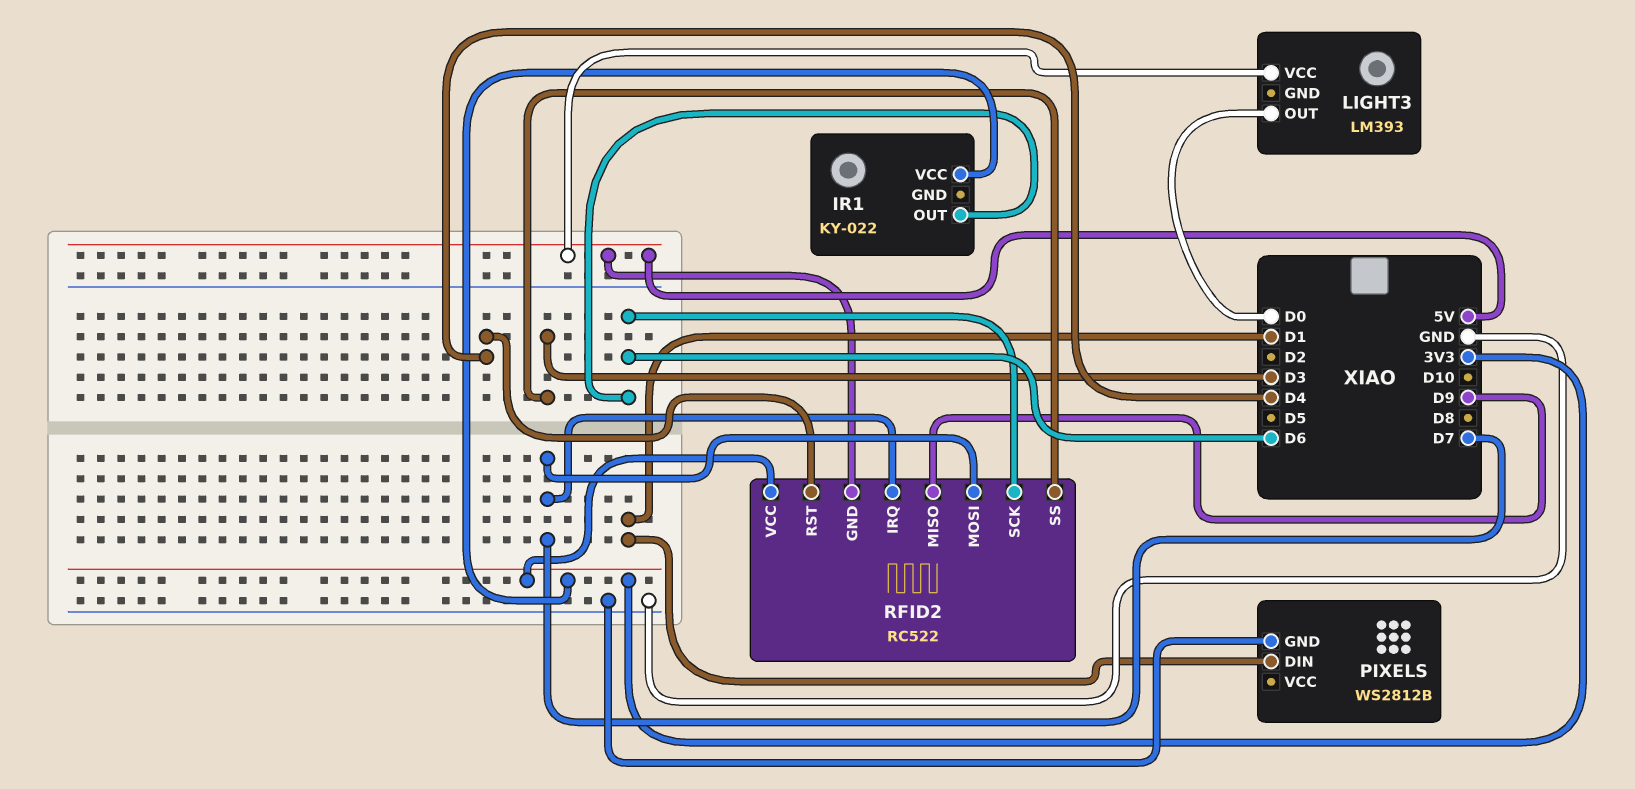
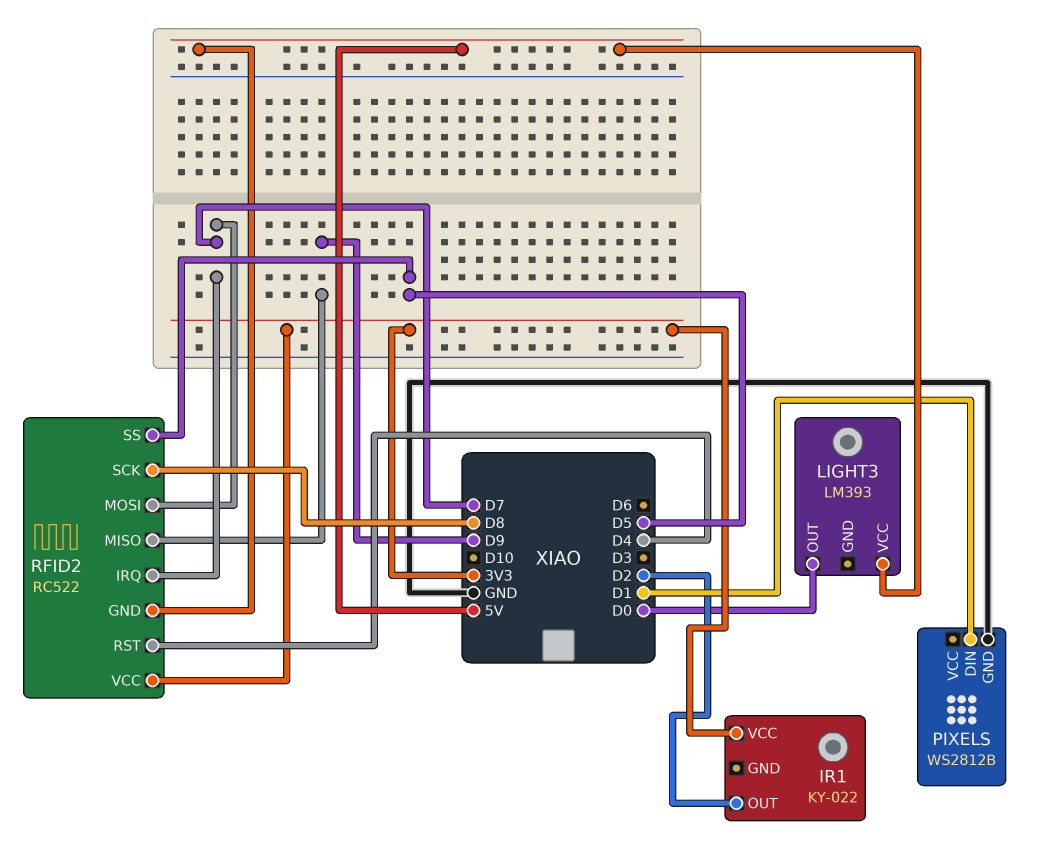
IR1 pin OUT: D6 -> D2
RFID2 pin SCK: D6 -> D8
RFID2 pin SS: D3 -> D5

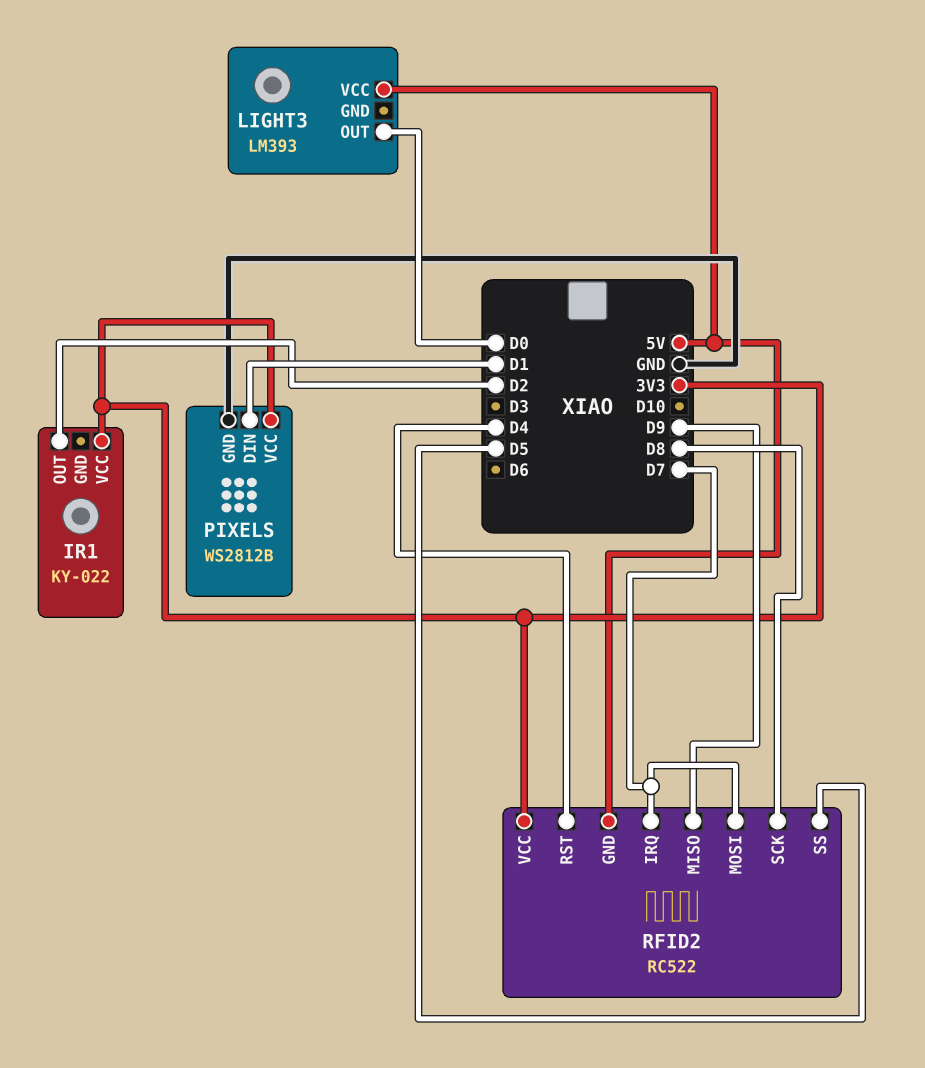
PIXELS pin VCC: none -> 3V3

